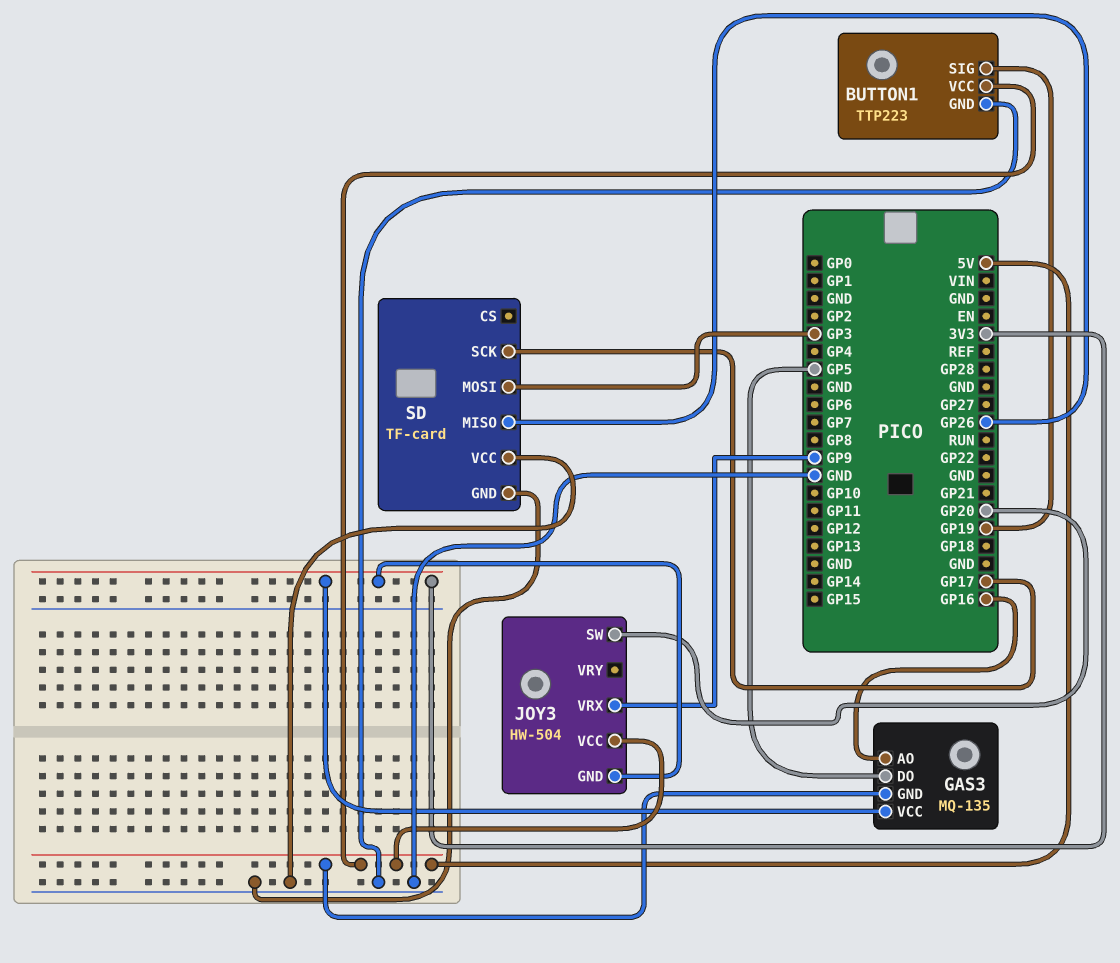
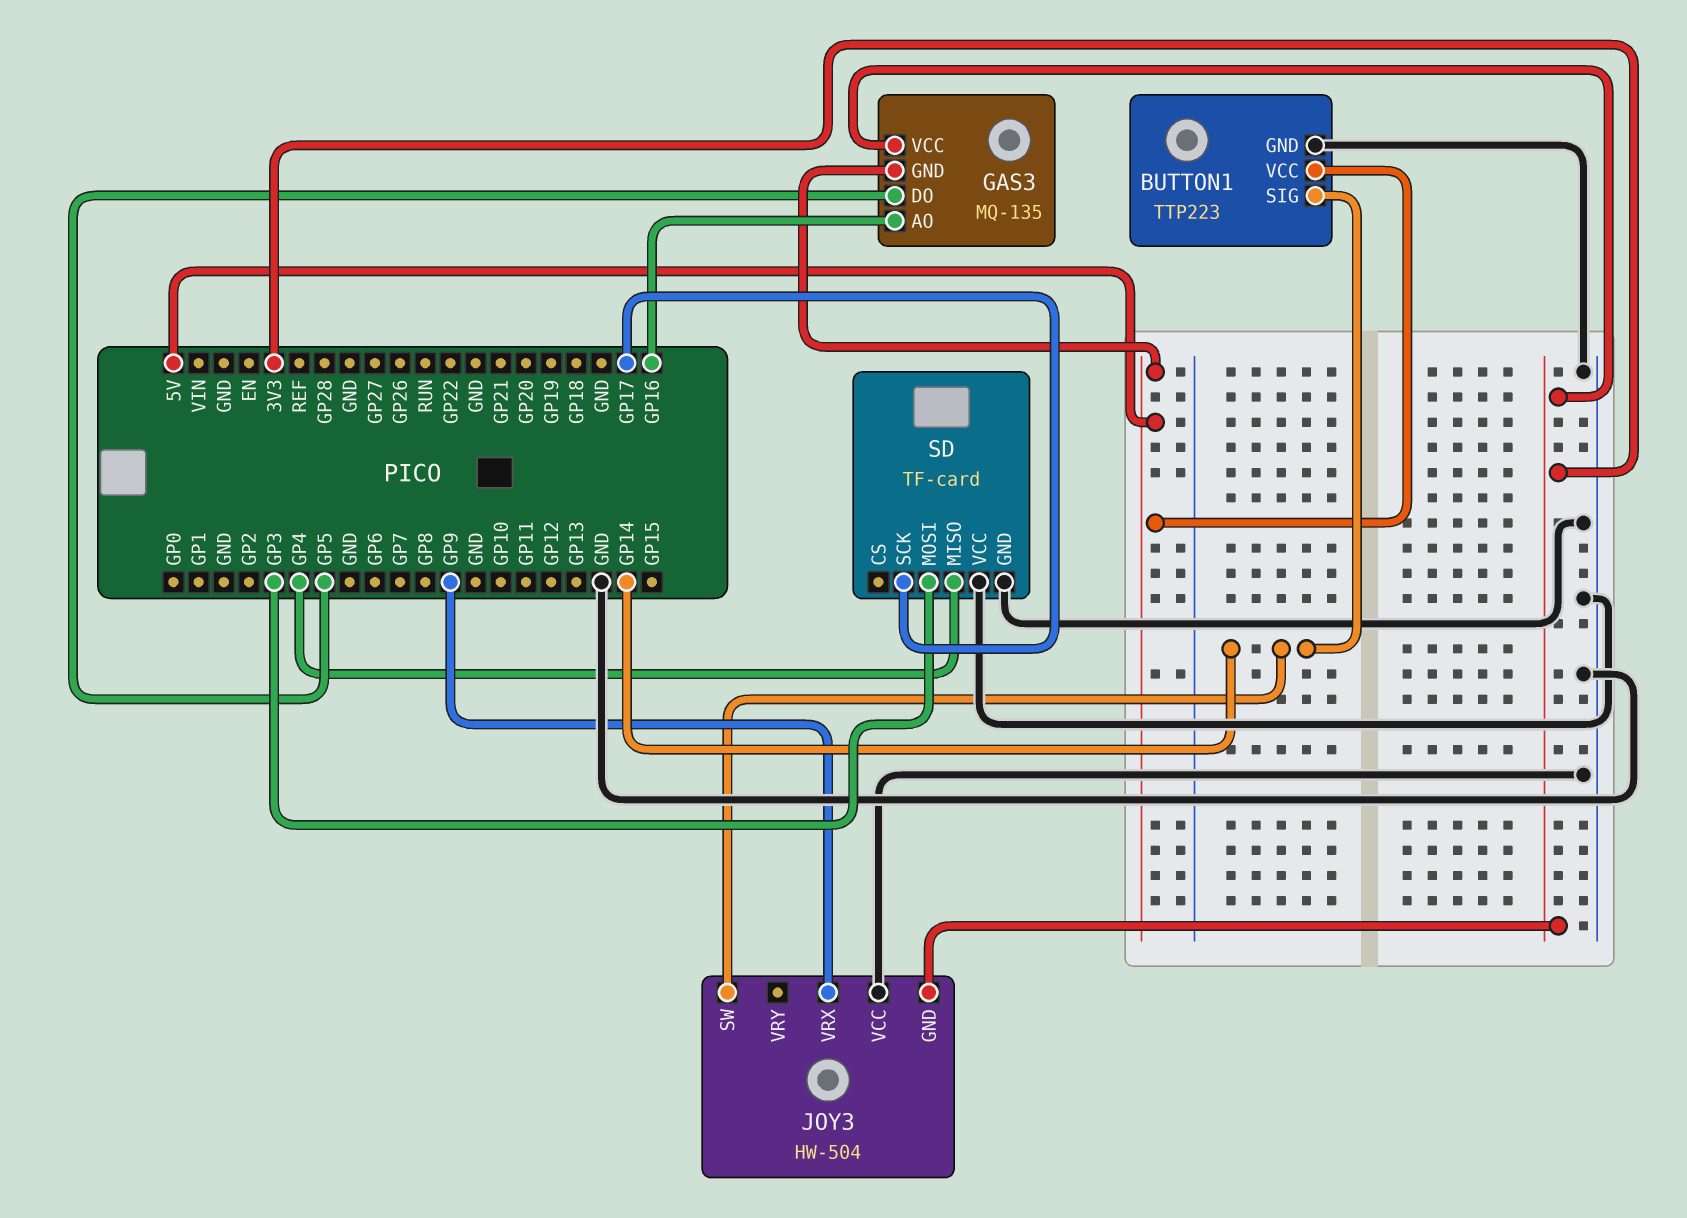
BUTTON1 pin SIG: GP19 -> GP14
JOY3 pin SW: GP20 -> GP14
JOY3 pin VCC: 5V -> GND
SD pin MISO: GP26 -> GP4

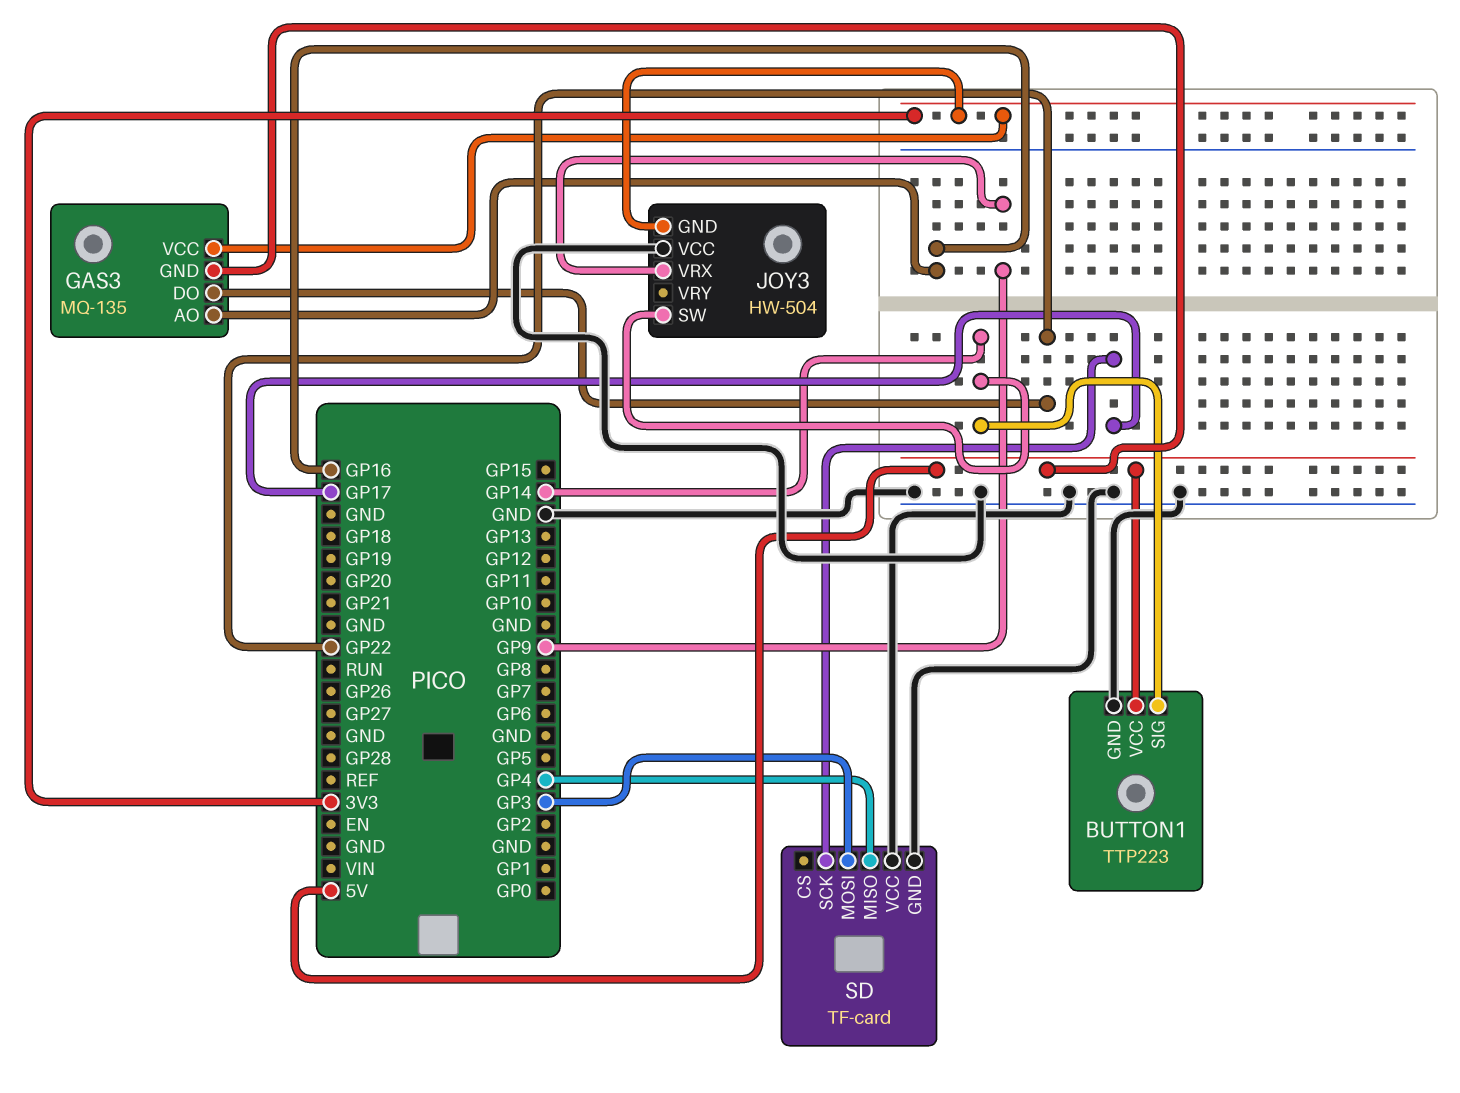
GAS3 pin DO: GP5 -> GP22

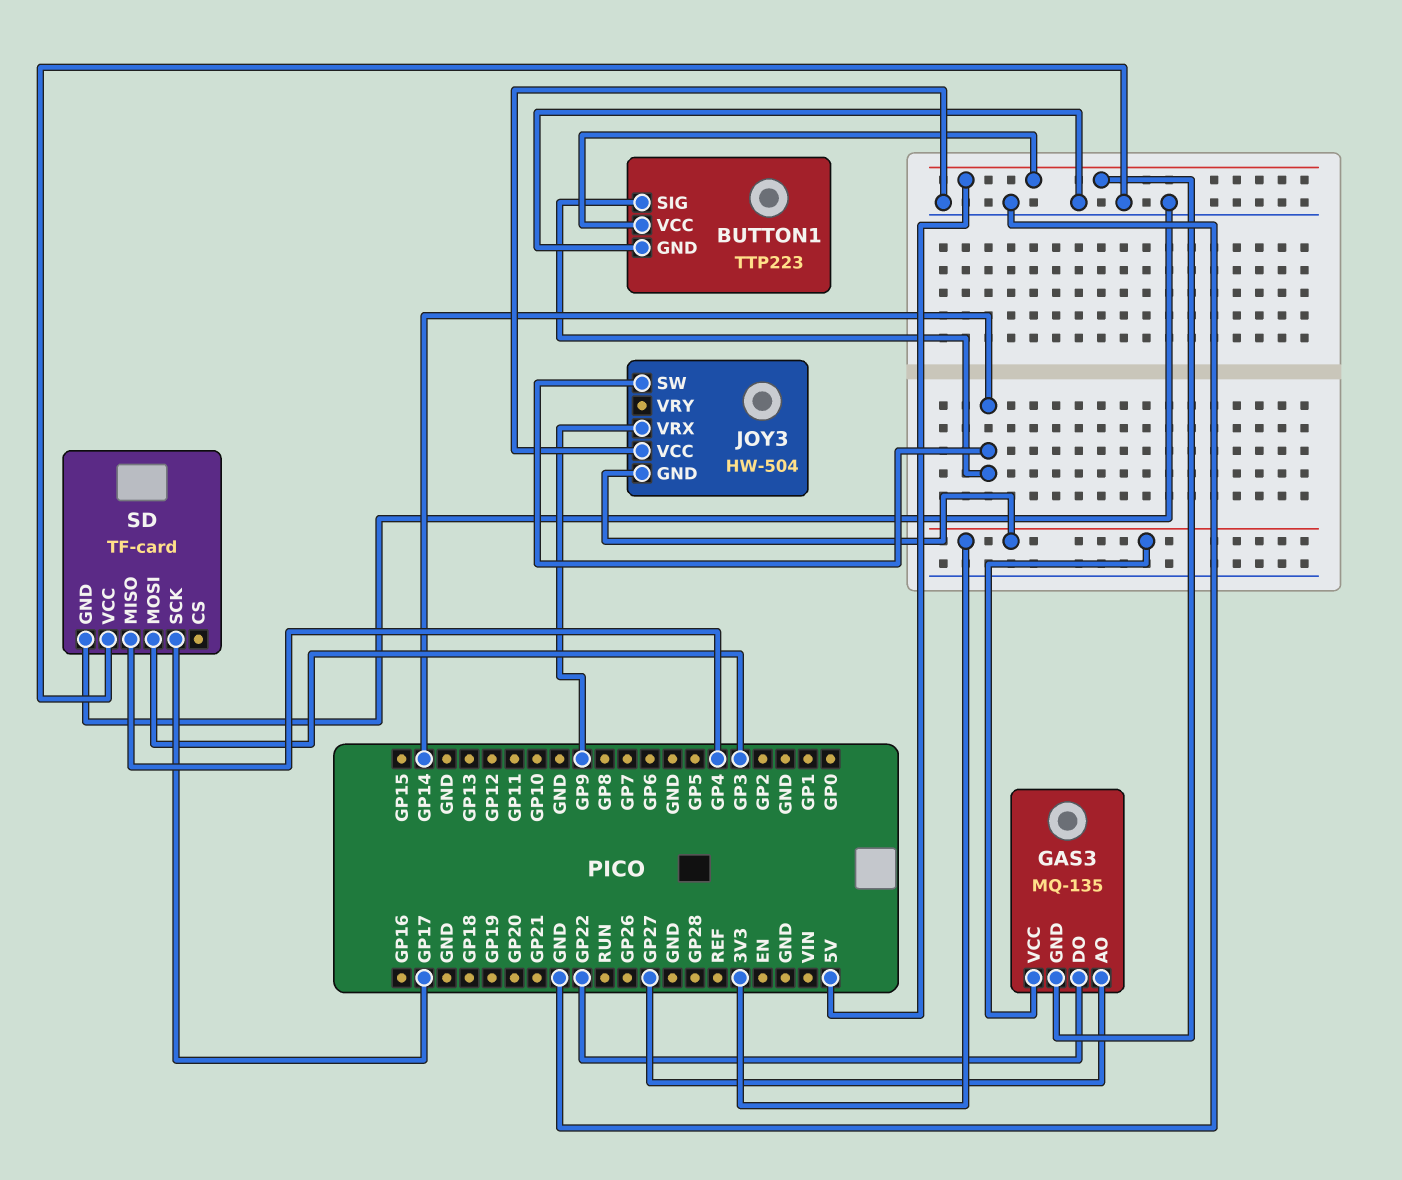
GAS3 pin AO: GP16 -> GP27

